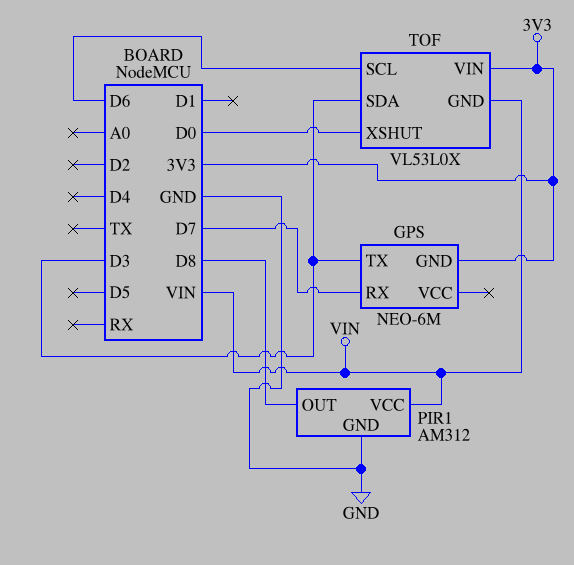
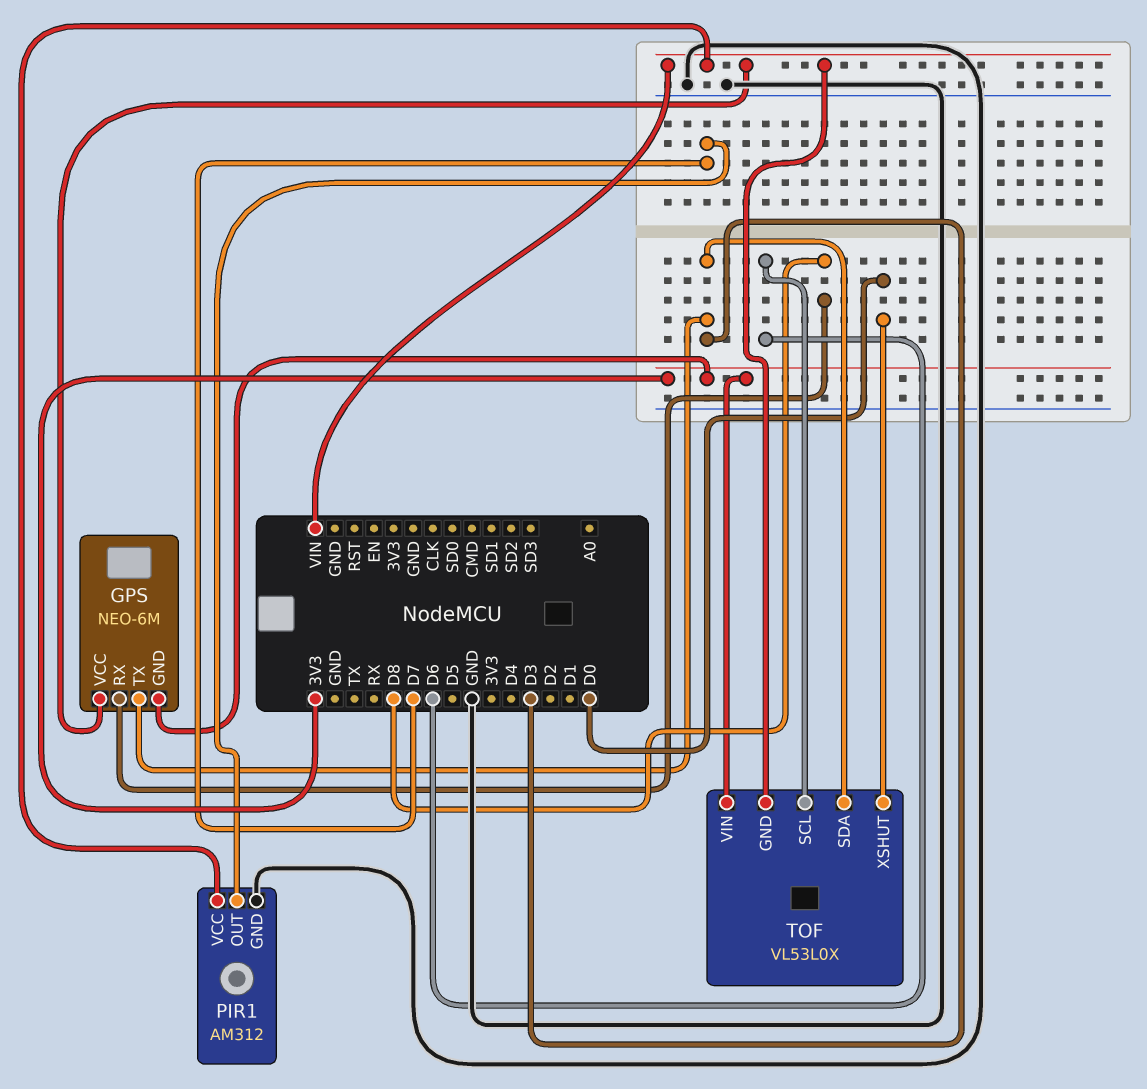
GPS pin RX: D7 -> D8
GPS pin VCC: none -> VIN
PIR1 pin OUT: D8 -> D7

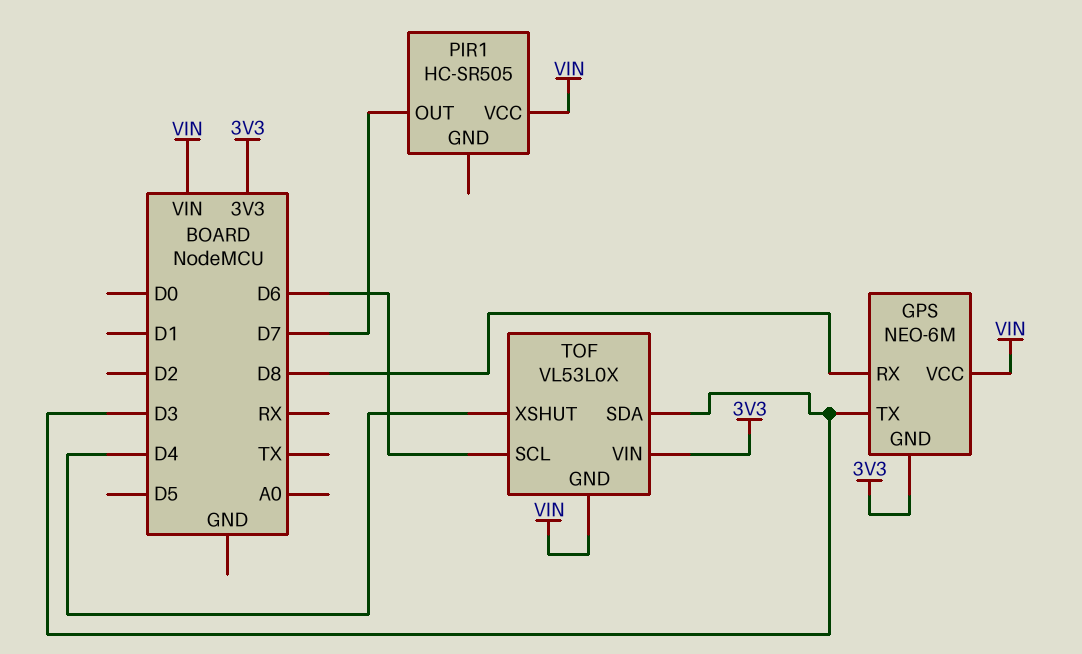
PIR1: AM312 -> HC-SR505
PIR1 pin GND: GND -> none
TOF pin XSHUT: D0 -> D4

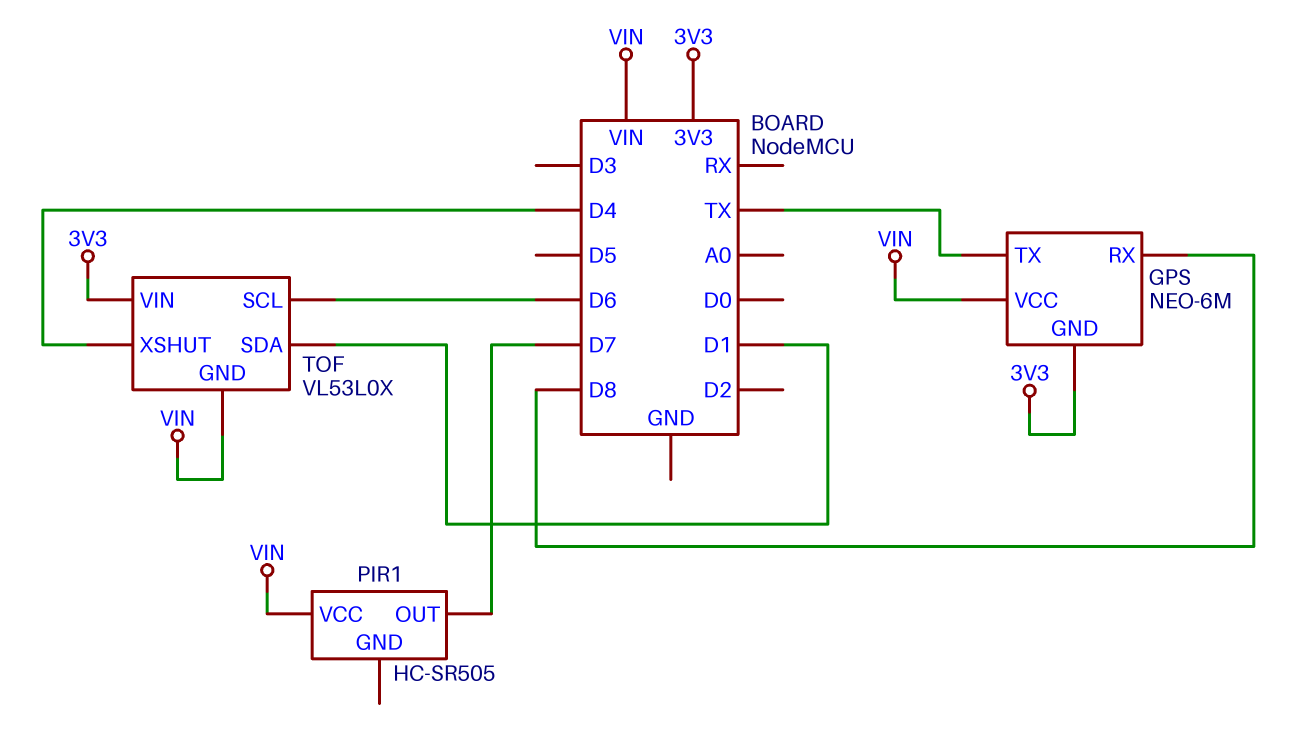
GPS pin TX: D3 -> TX
TOF pin SDA: D3 -> D1

